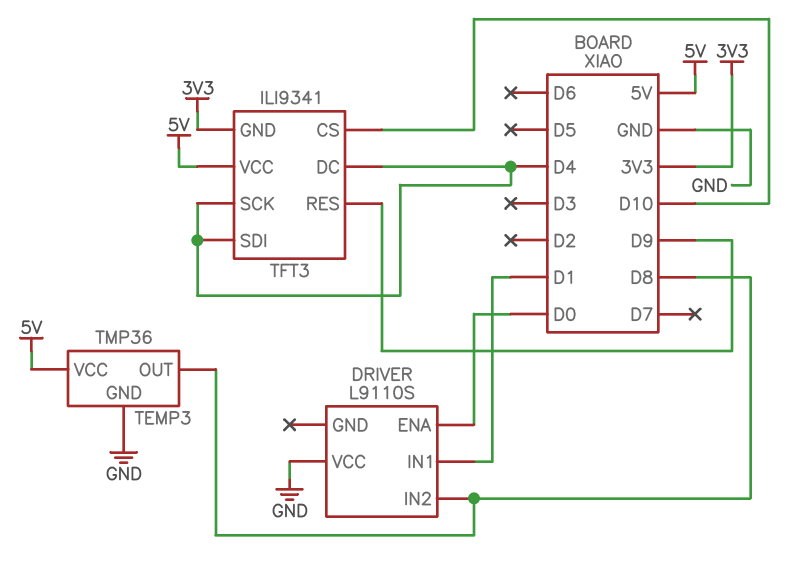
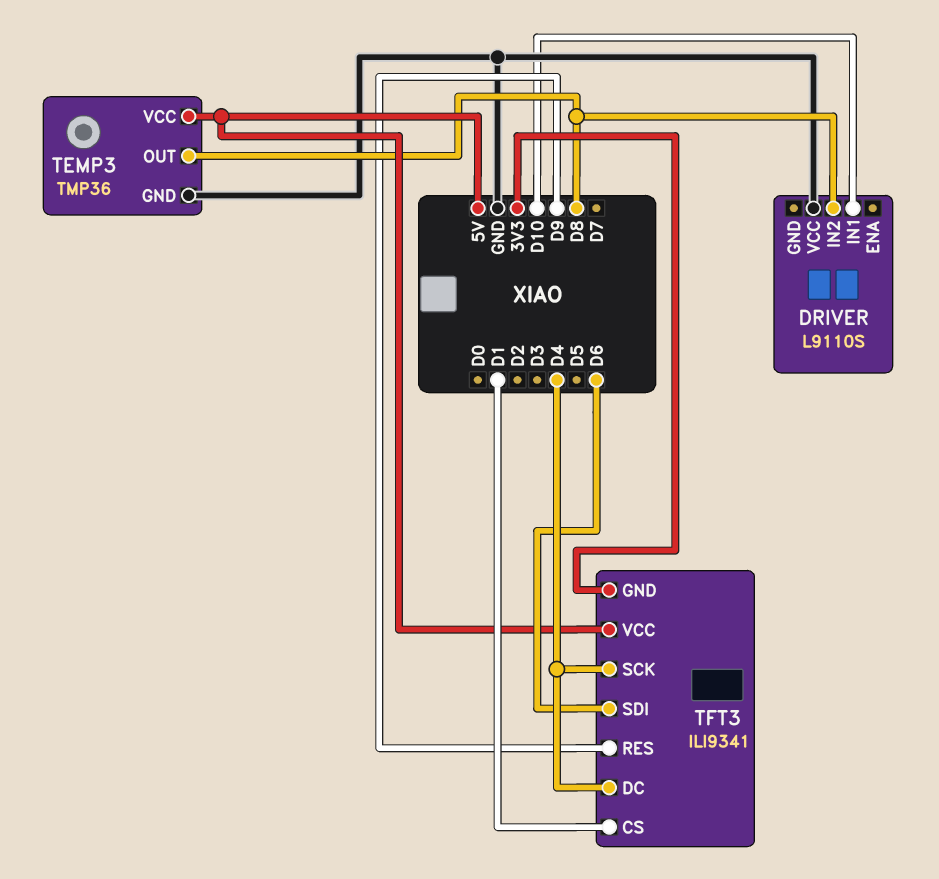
DRIVER pin ENA: D0 -> none
DRIVER pin IN1: D1 -> D10
TFT3 pin CS: D10 -> D1
TFT3 pin SDI: D4 -> D6

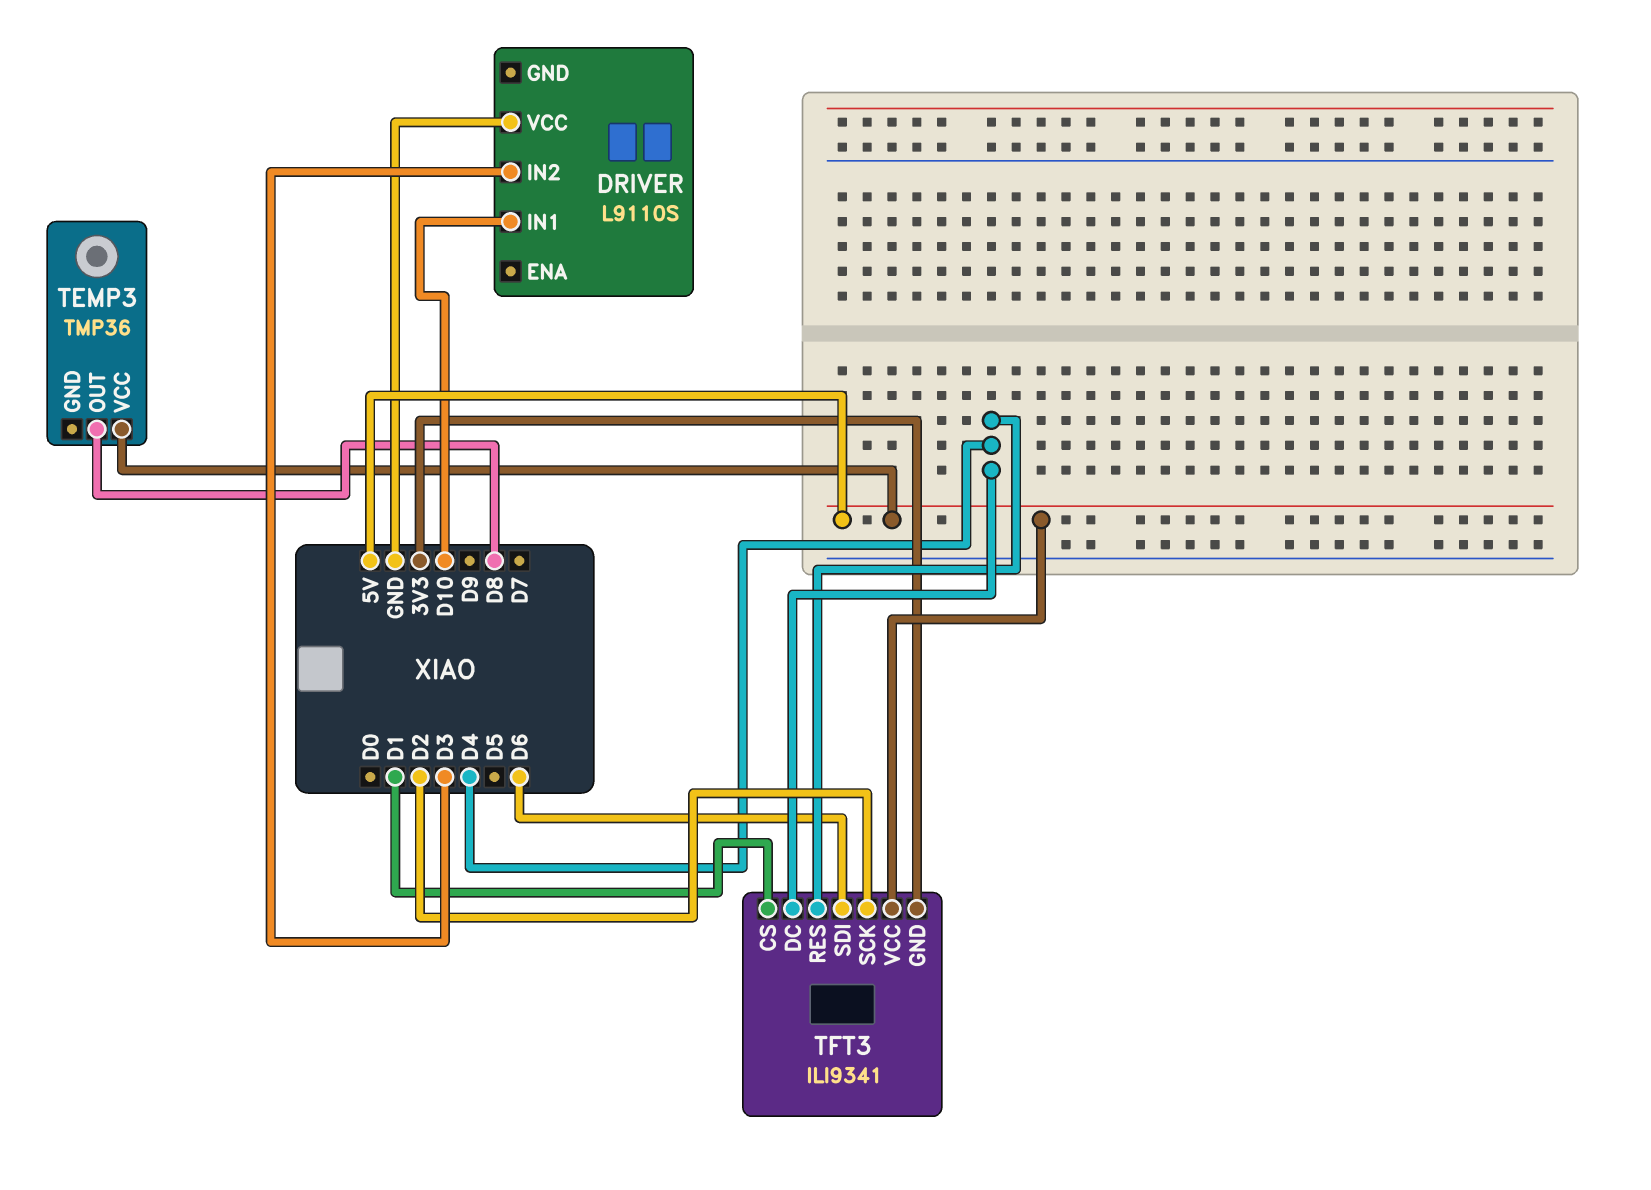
DRIVER pin IN2: D8 -> D3
TEMP3 pin GND: GND -> none
TFT3 pin RES: D9 -> D4
TFT3 pin SCK: D4 -> D2

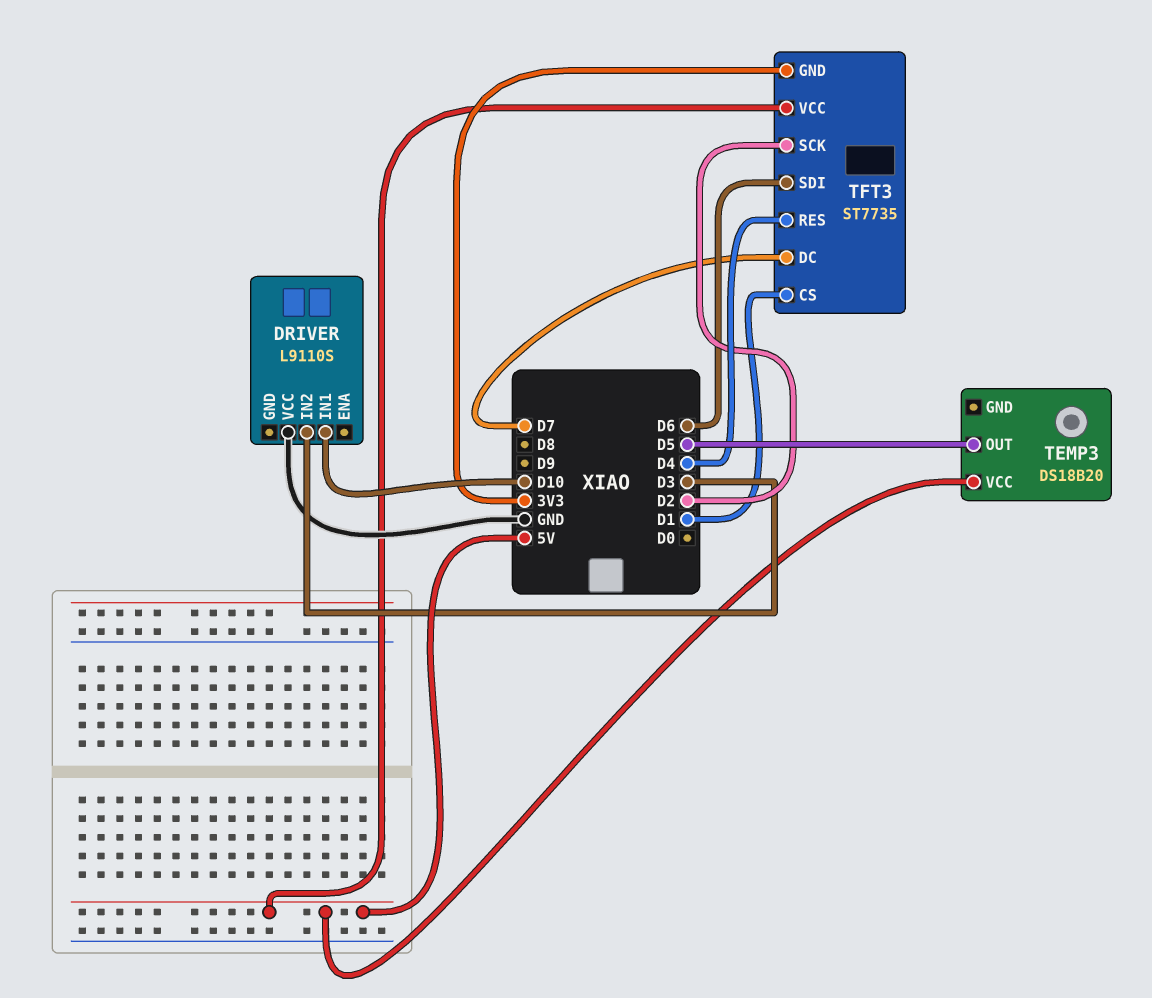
TEMP3: TMP36 -> DS18B20
TEMP3 pin OUT: D8 -> D5
TFT3: ILI9341 -> ST7735
TFT3 pin DC: D4 -> D7

